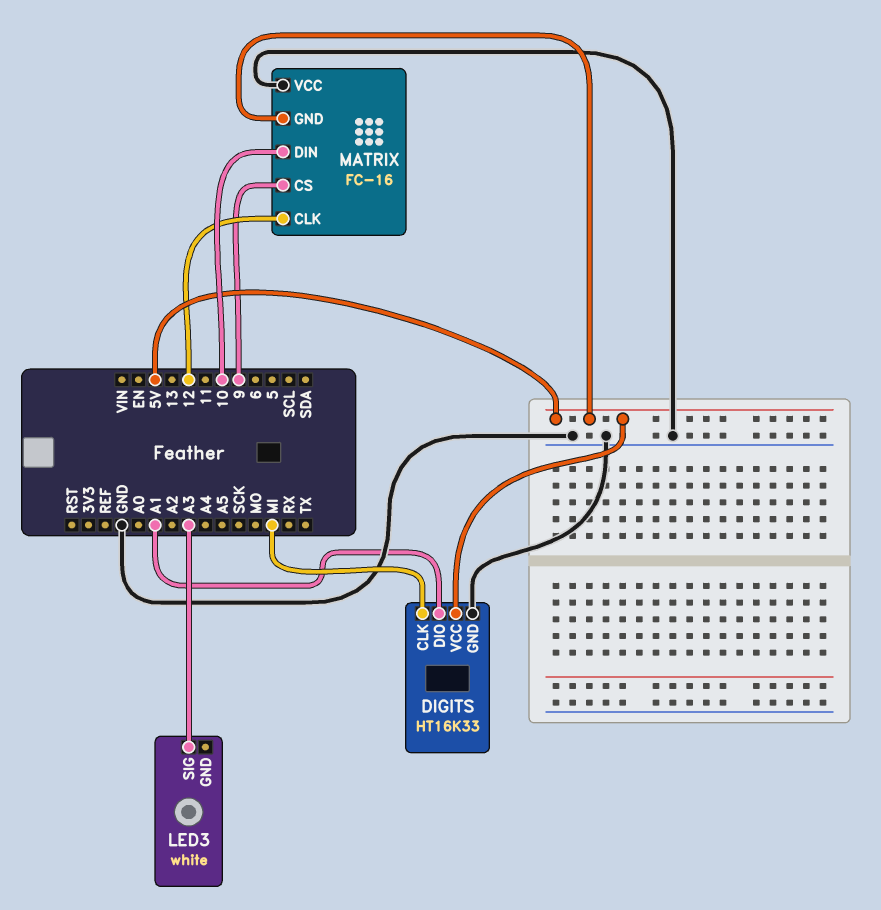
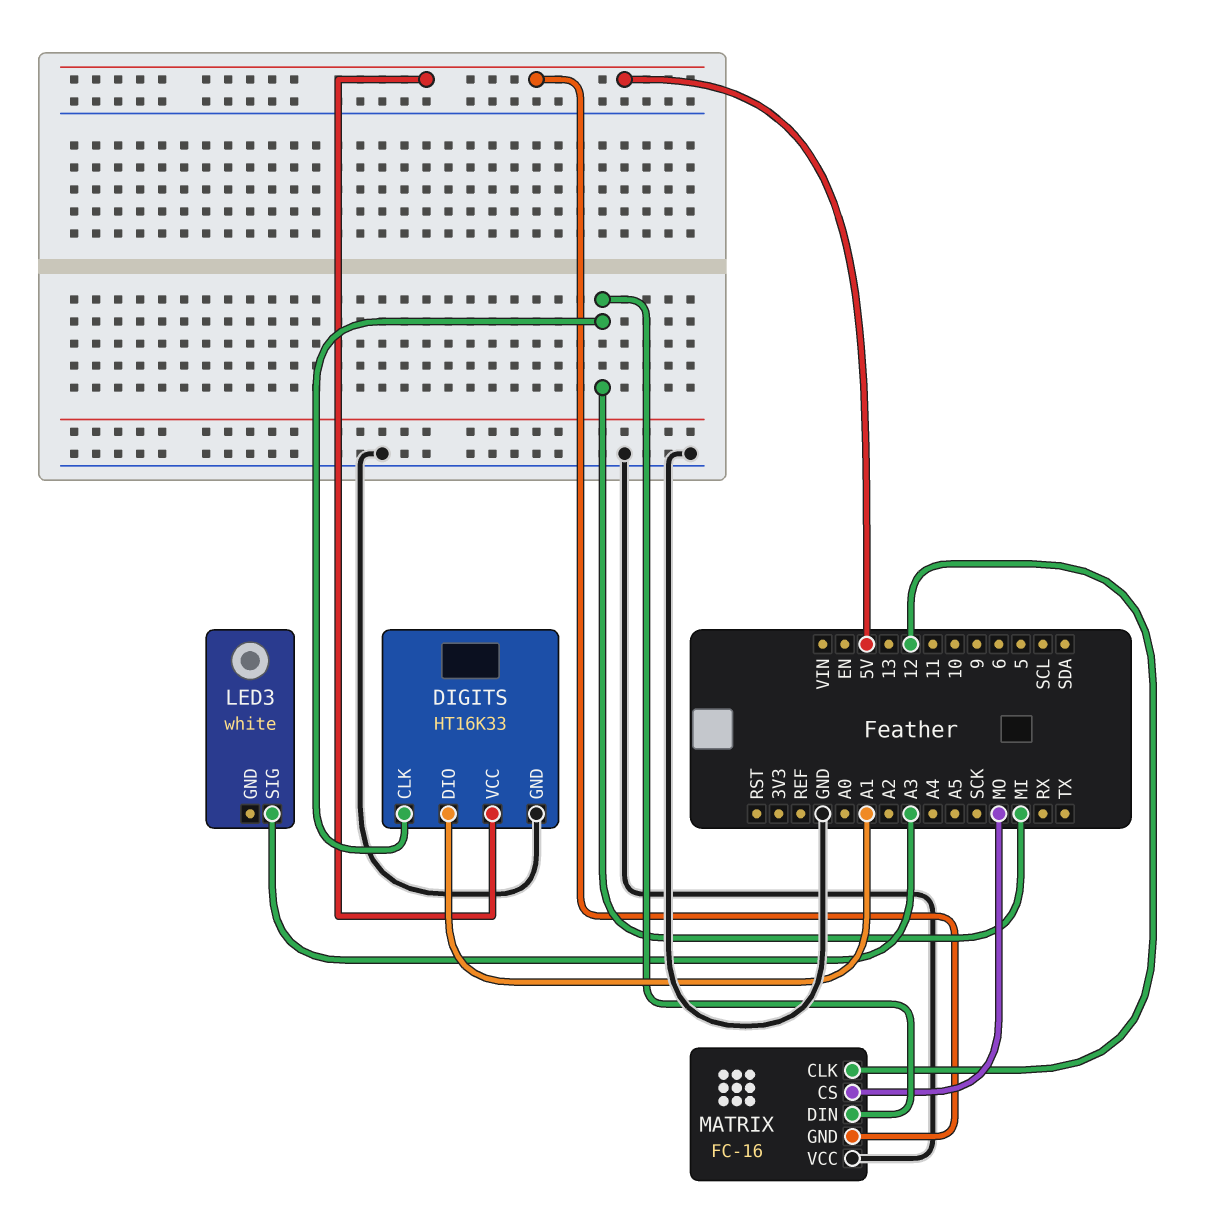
MATRIX pin CS: 9 -> MO
MATRIX pin DIN: 10 -> MI

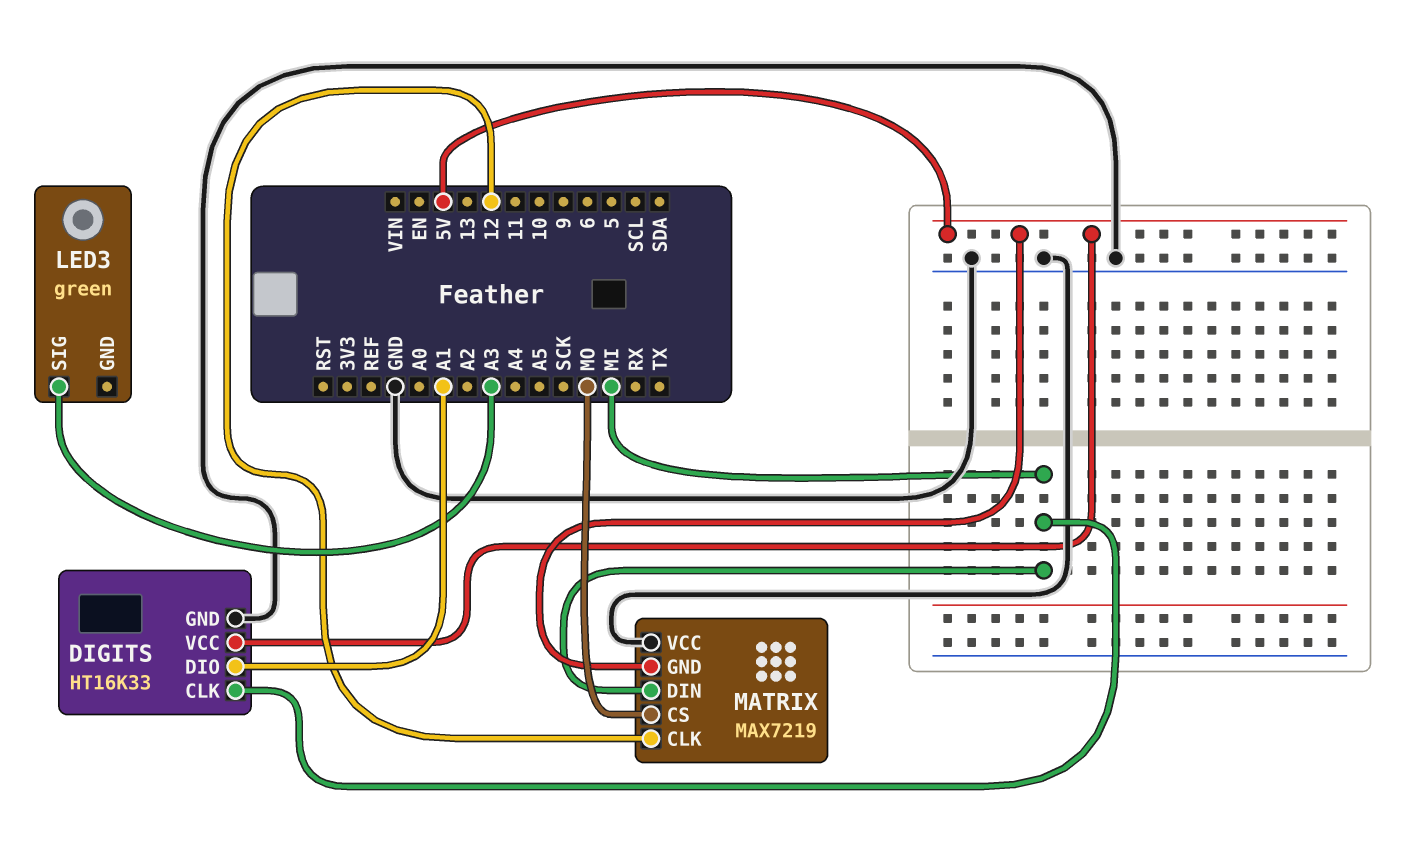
LED3: white -> green
MATRIX: FC-16 -> MAX7219

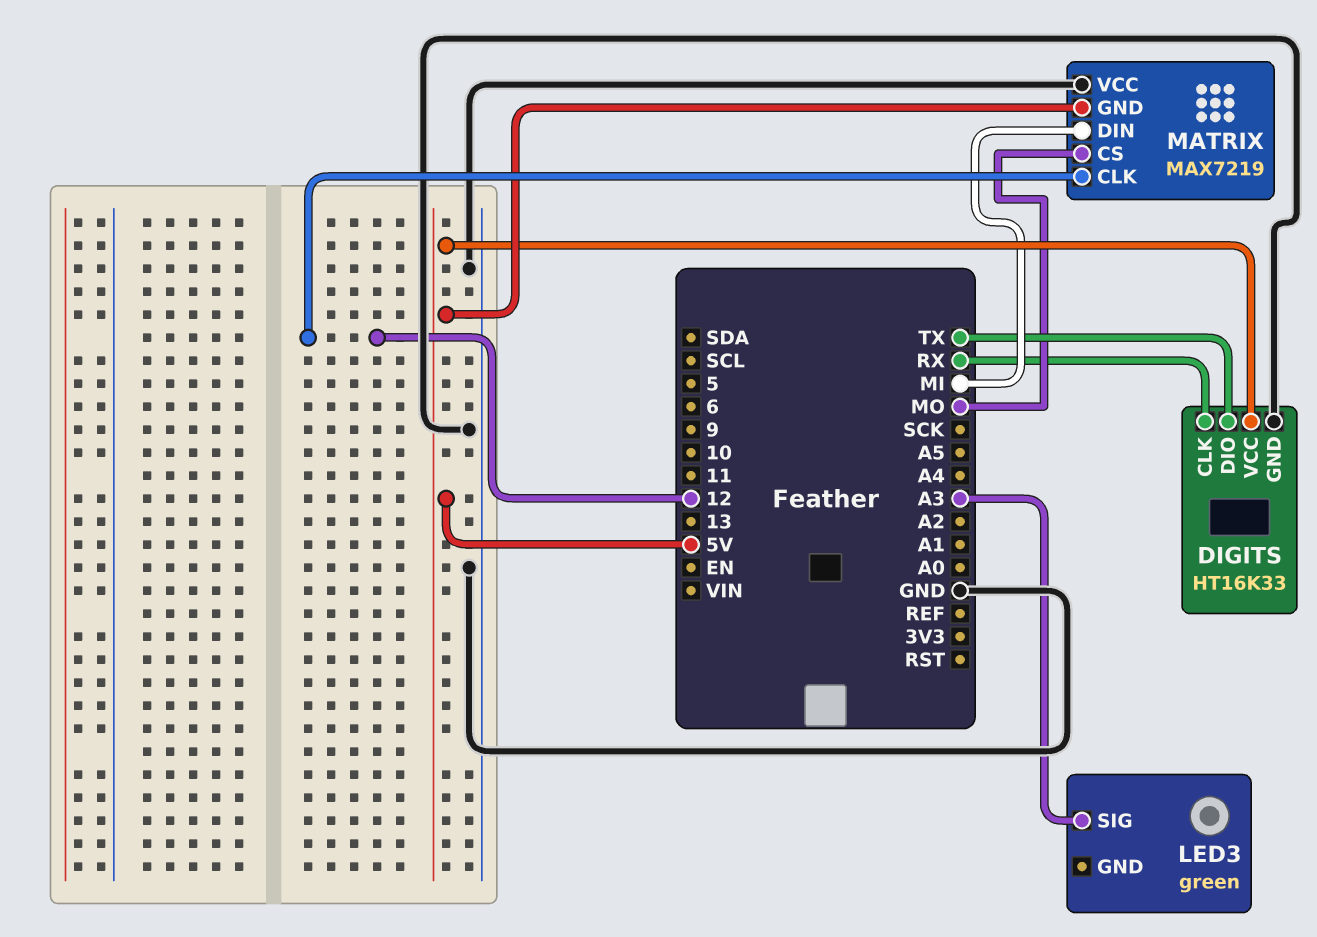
DIGITS pin CLK: MI -> RX
DIGITS pin DIO: A1 -> TX

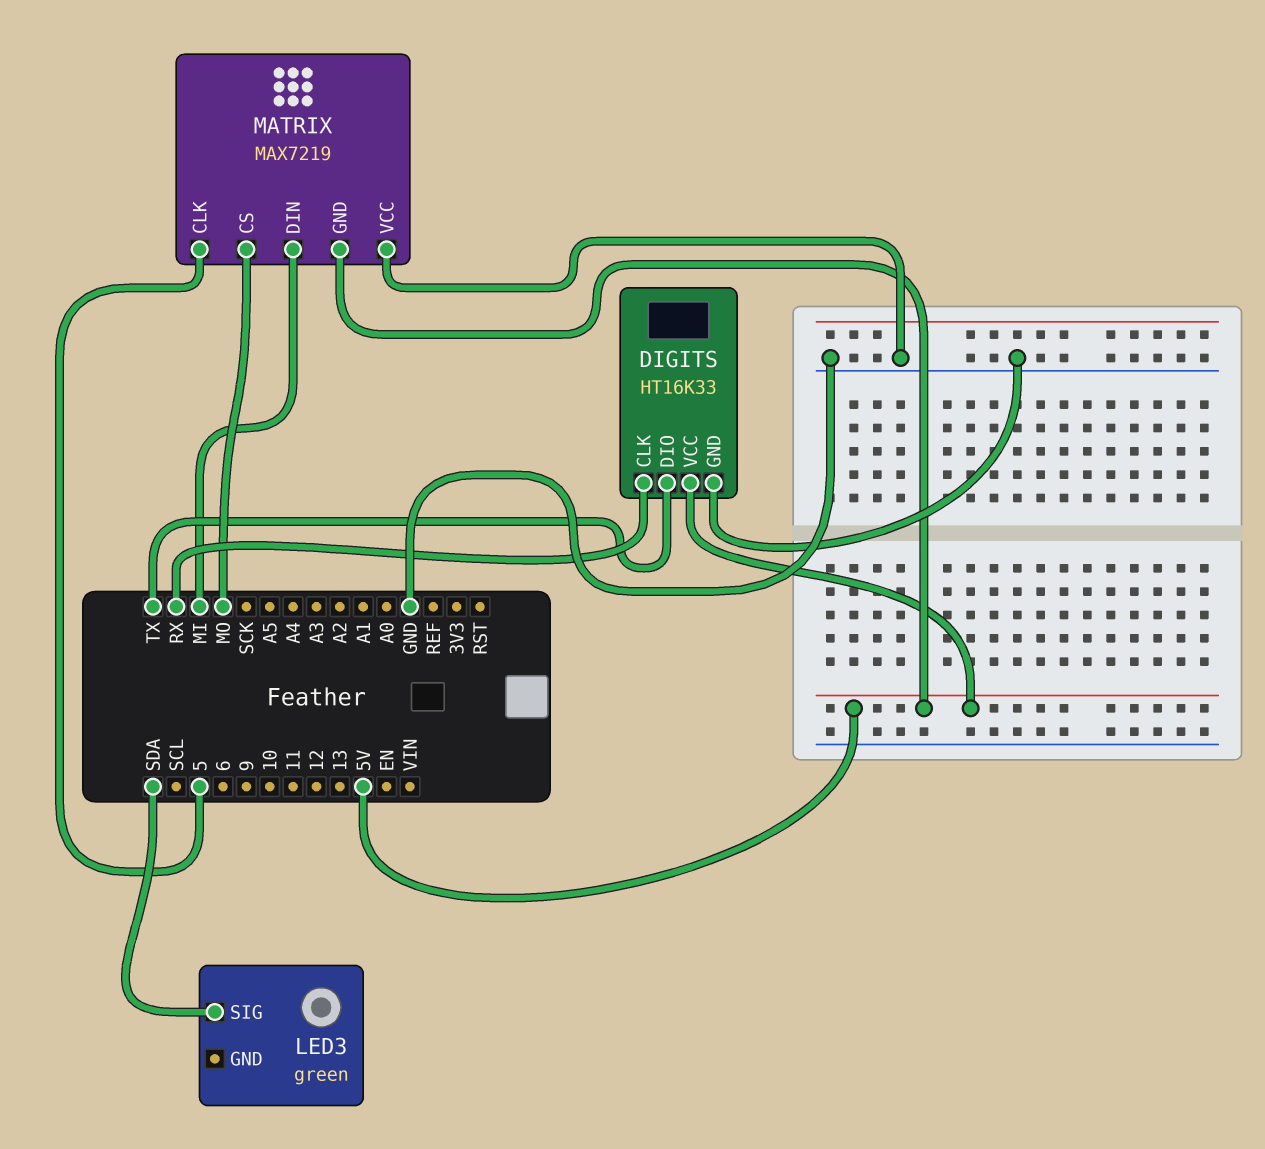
LED3 pin SIG: A3 -> SDA
MATRIX pin CLK: 12 -> 5

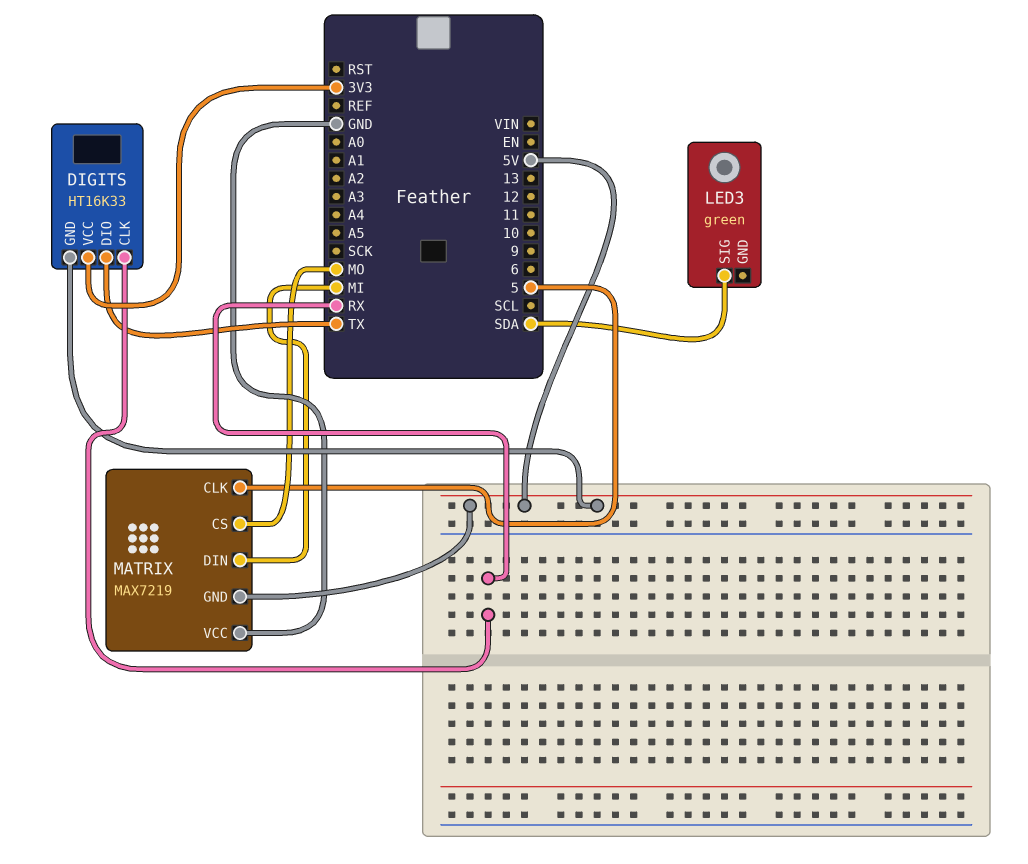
DIGITS pin GND: GND -> 5V
DIGITS pin VCC: 5V -> 3V3

